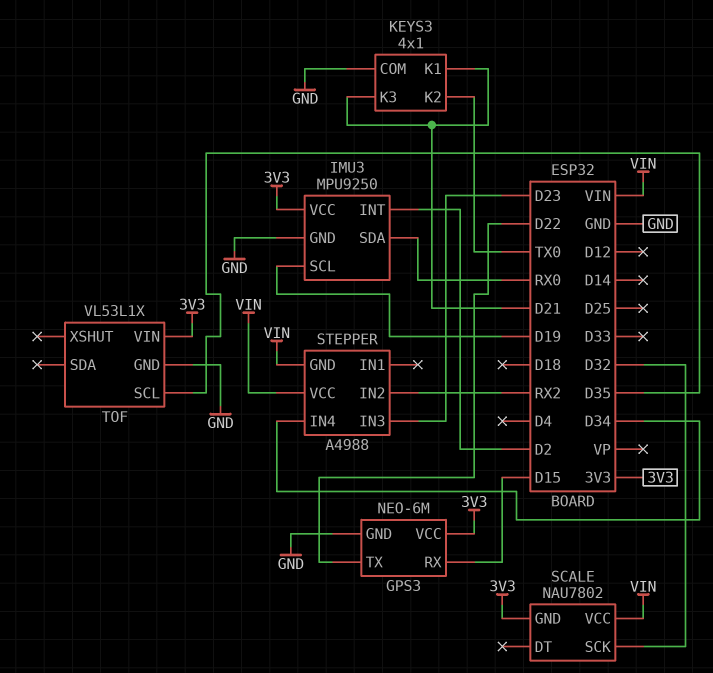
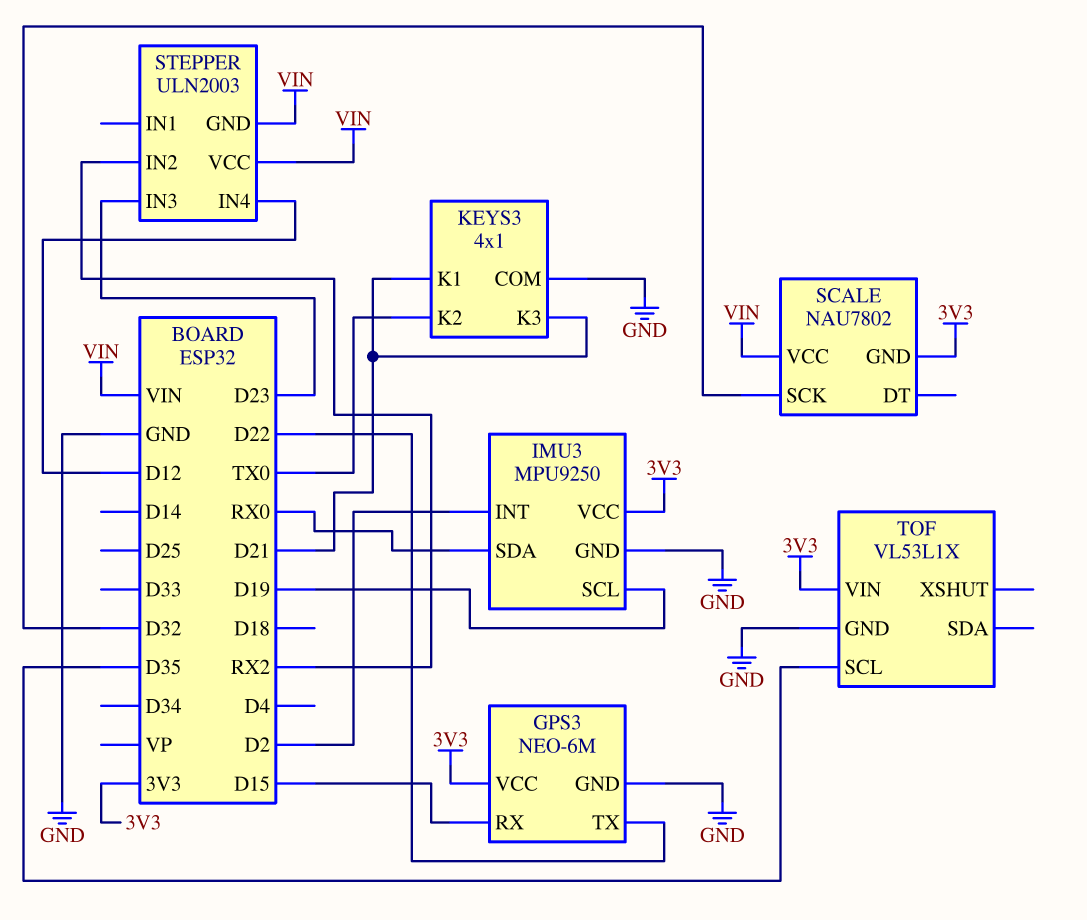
STEPPER: A4988 -> ULN2003
STEPPER pin IN4: D34 -> D12

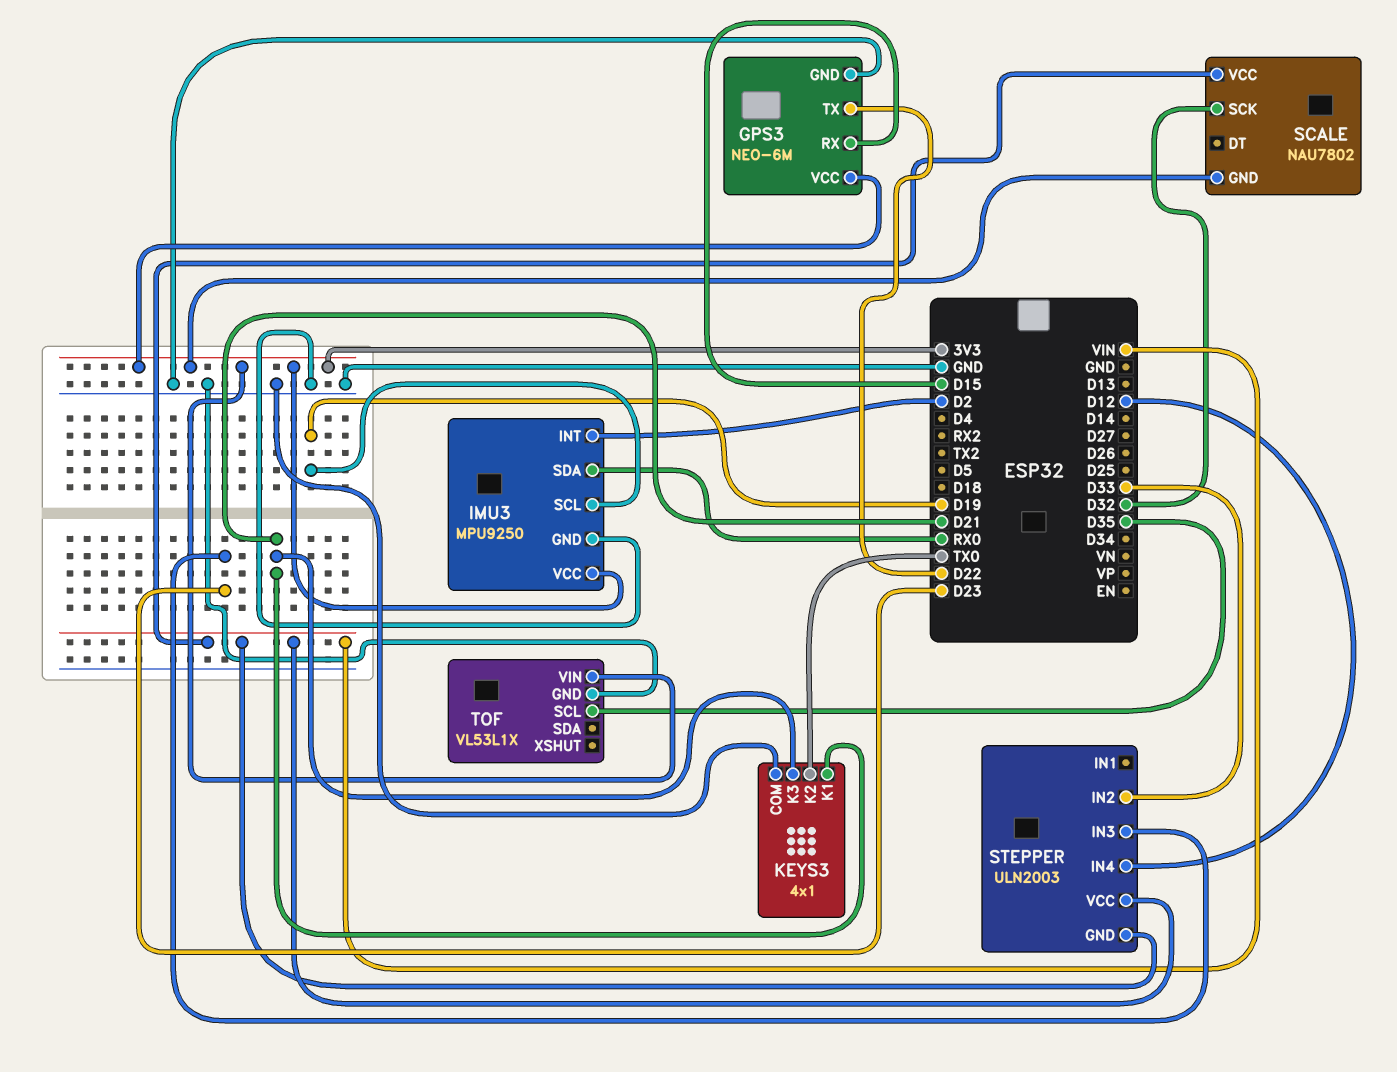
STEPPER pin IN2: RX2 -> D33

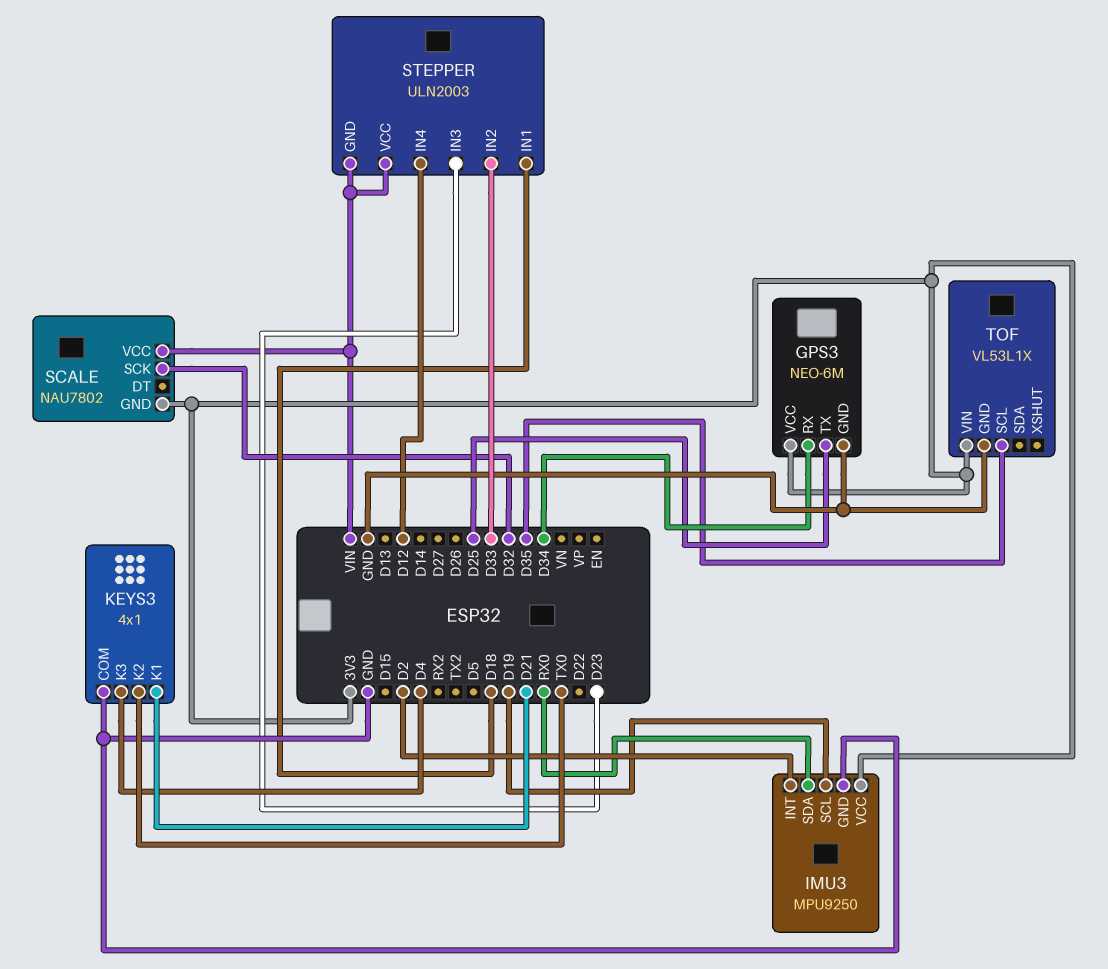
GPS3 pin RX: D15 -> D34
GPS3 pin TX: D22 -> D25
KEYS3 pin K3: D21 -> D4
STEPPER pin IN1: none -> D18

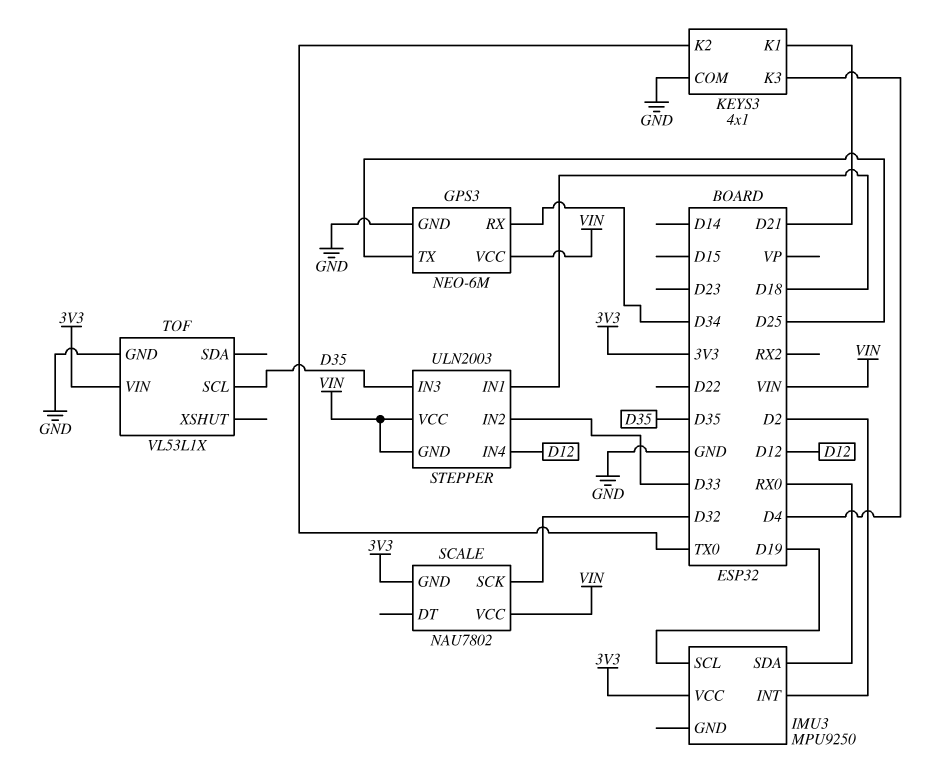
GPS3 pin VCC: 3V3 -> VIN
IMU3 pin GND: GND -> none
STEPPER pin IN3: D23 -> D35

